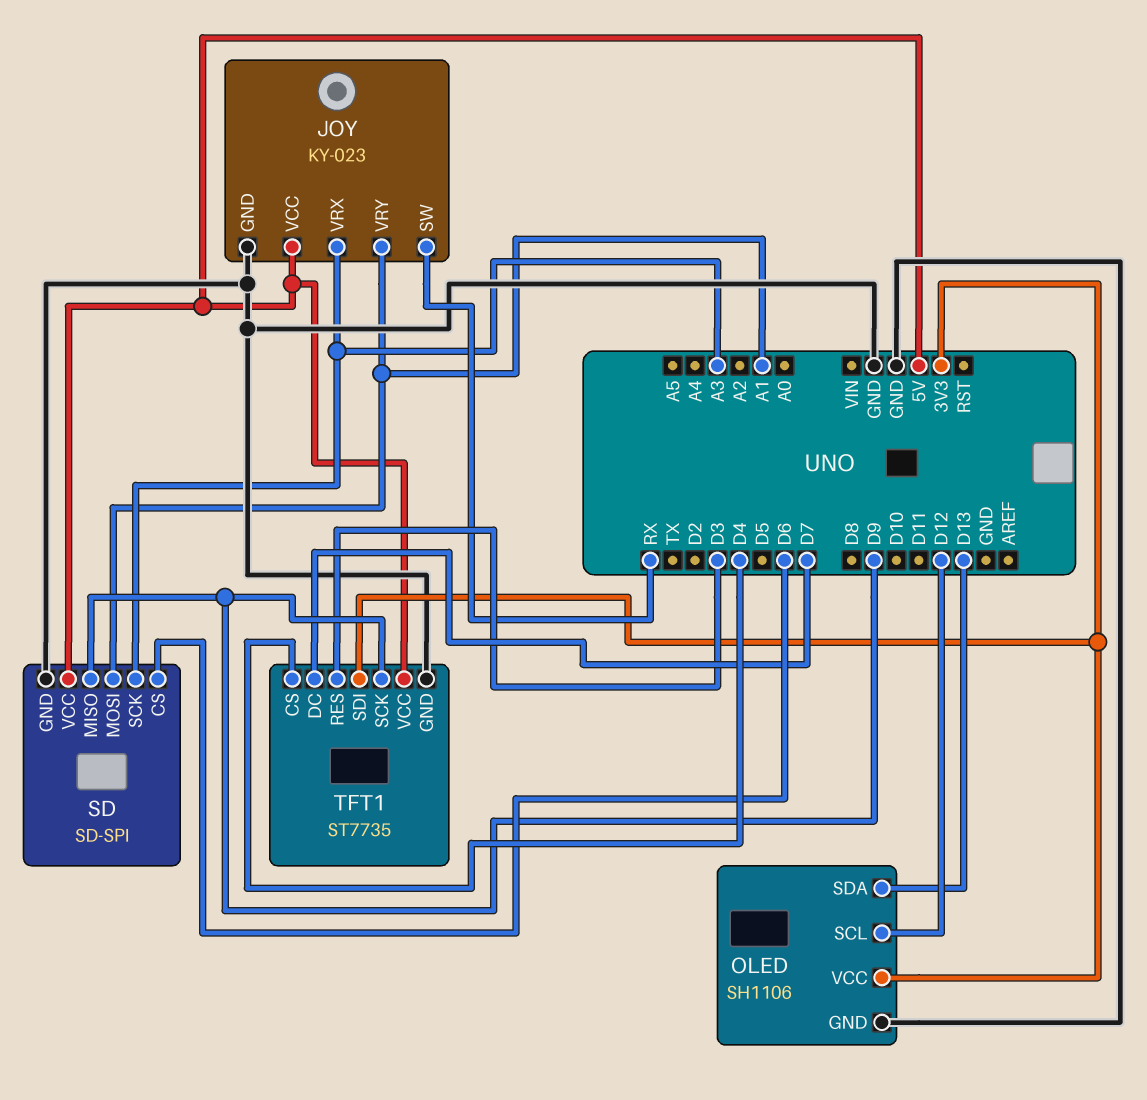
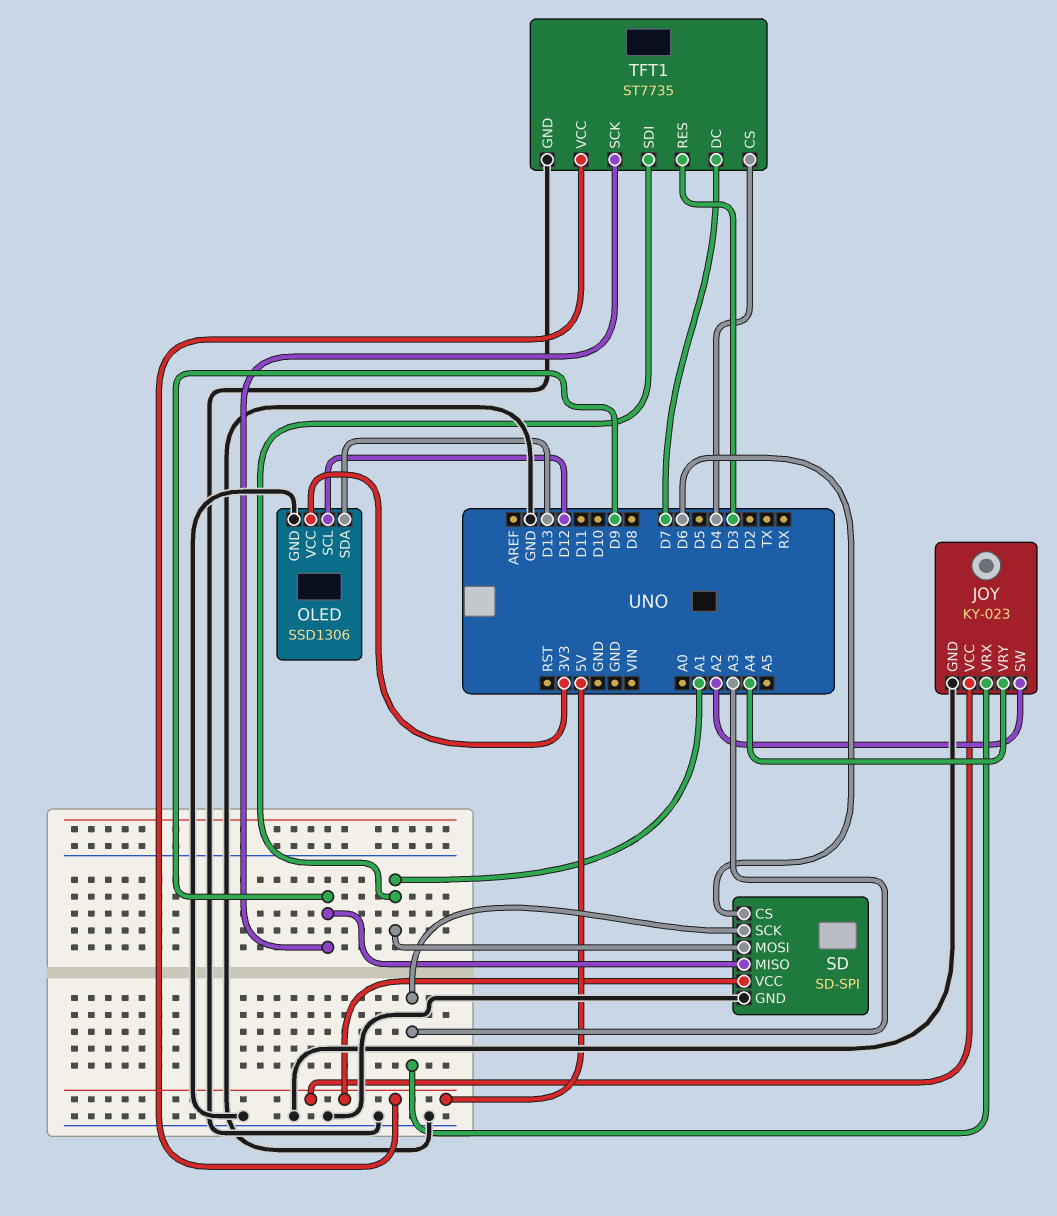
JOY pin SW: RX -> A2
JOY pin VRY: A1 -> A4
OLED: SH1106 -> SSD1306
TFT1 pin SDI: 3V3 -> A1

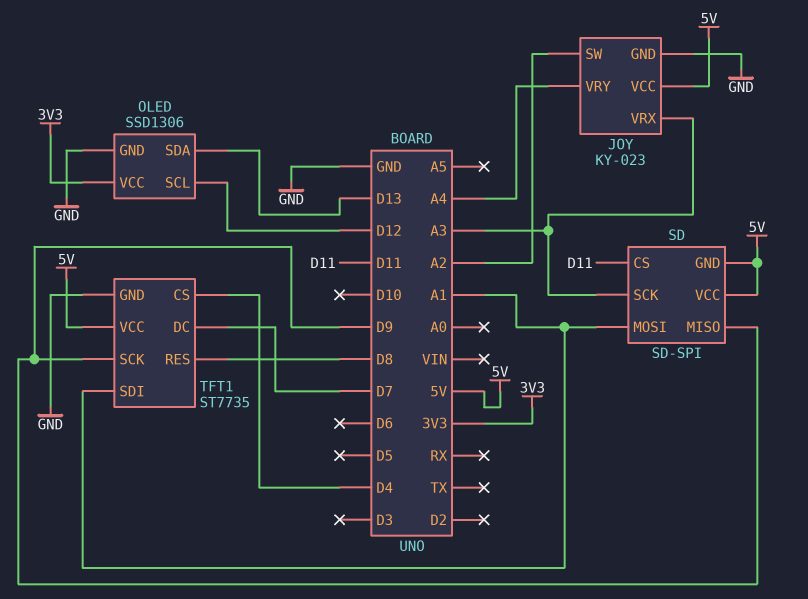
SD pin CS: D6 -> D11
SD pin GND: GND -> 5V
TFT1 pin RES: D3 -> D8

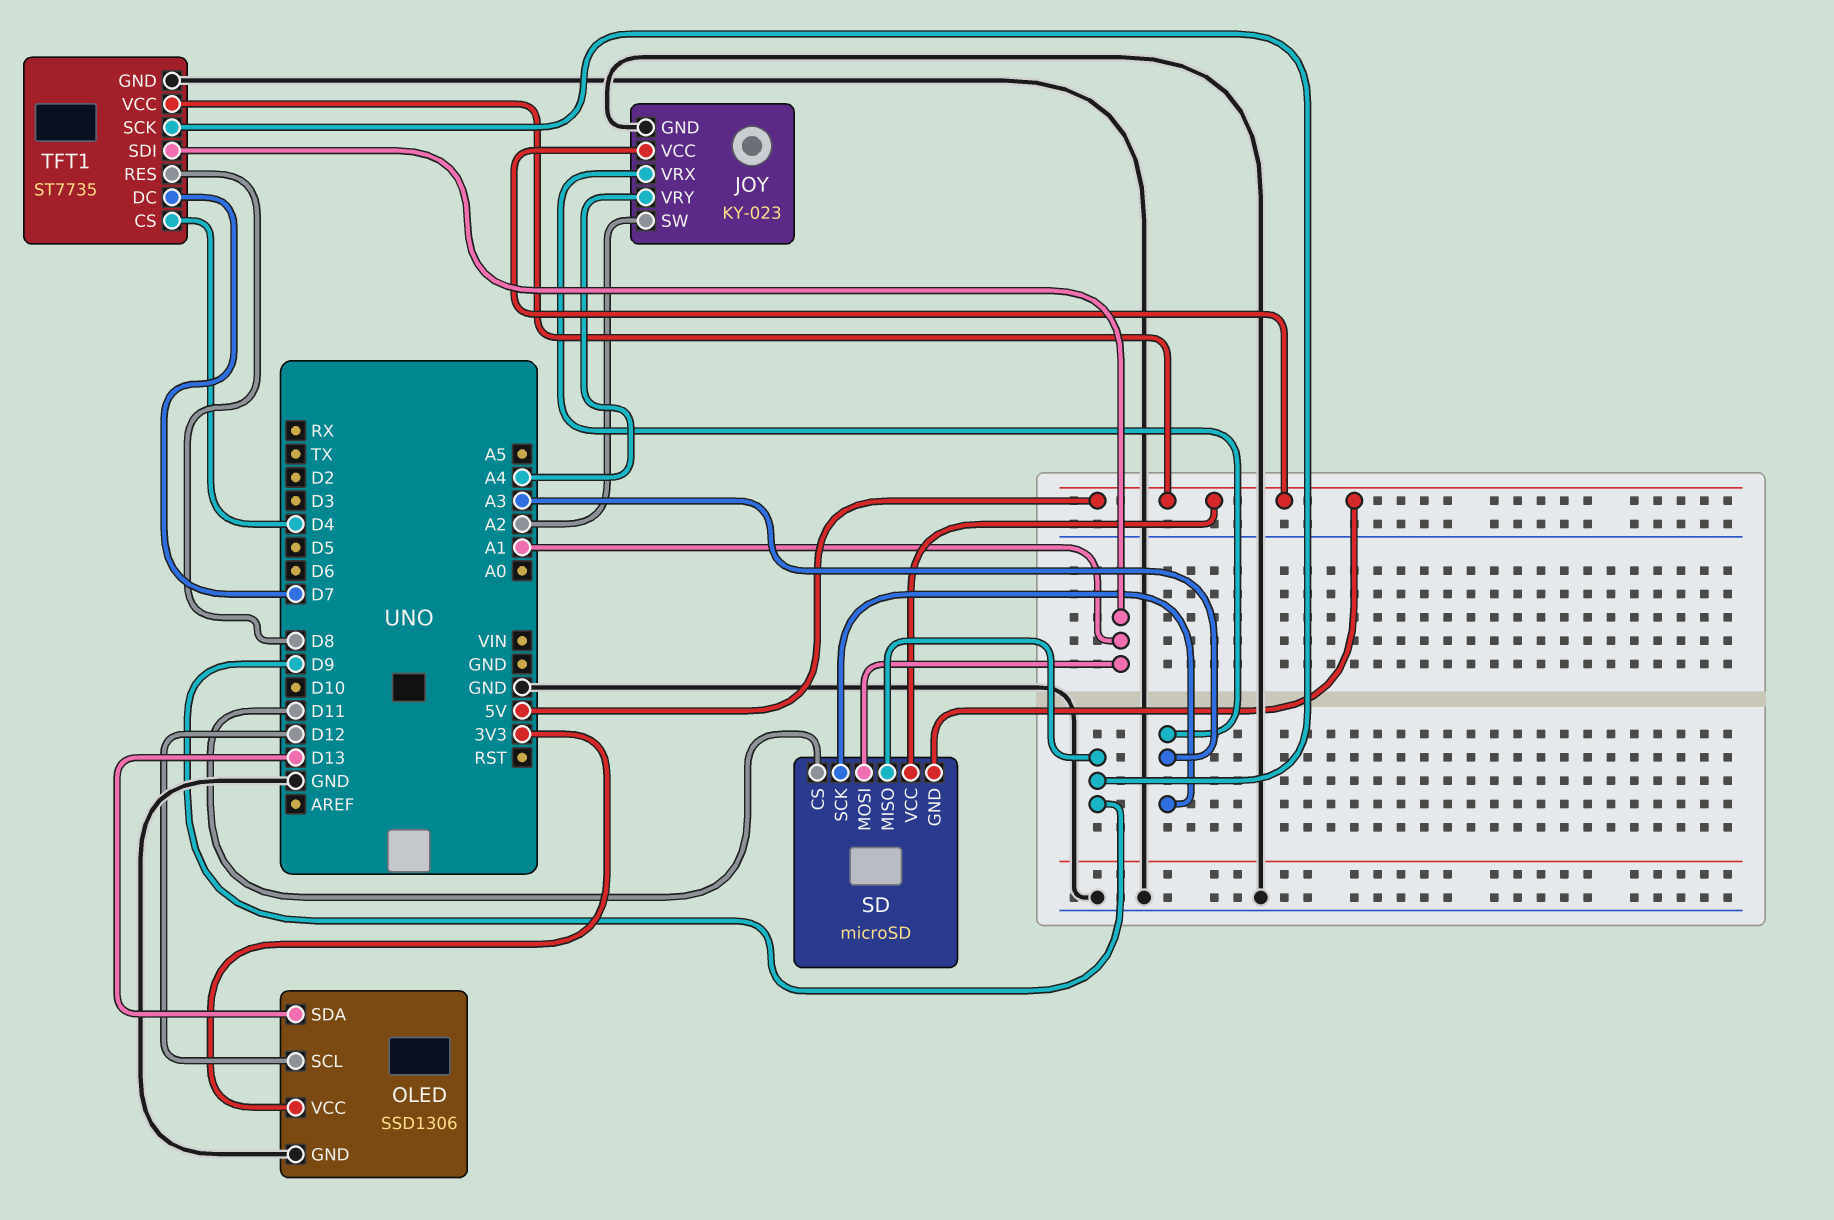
SD: SD-SPI -> microSD

